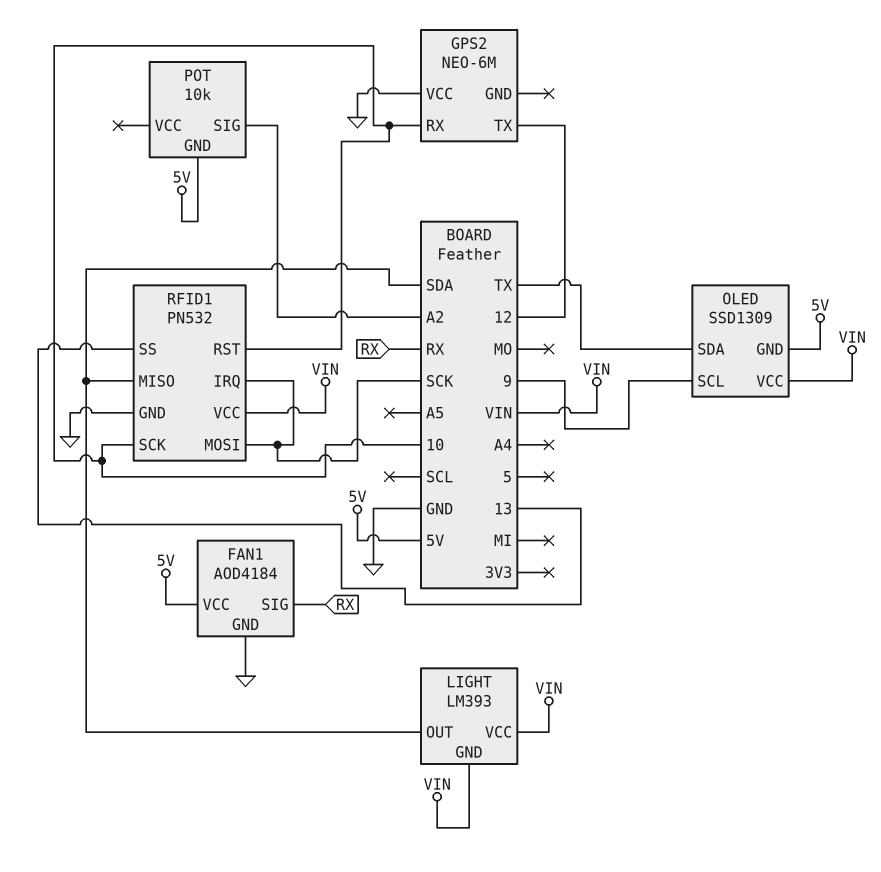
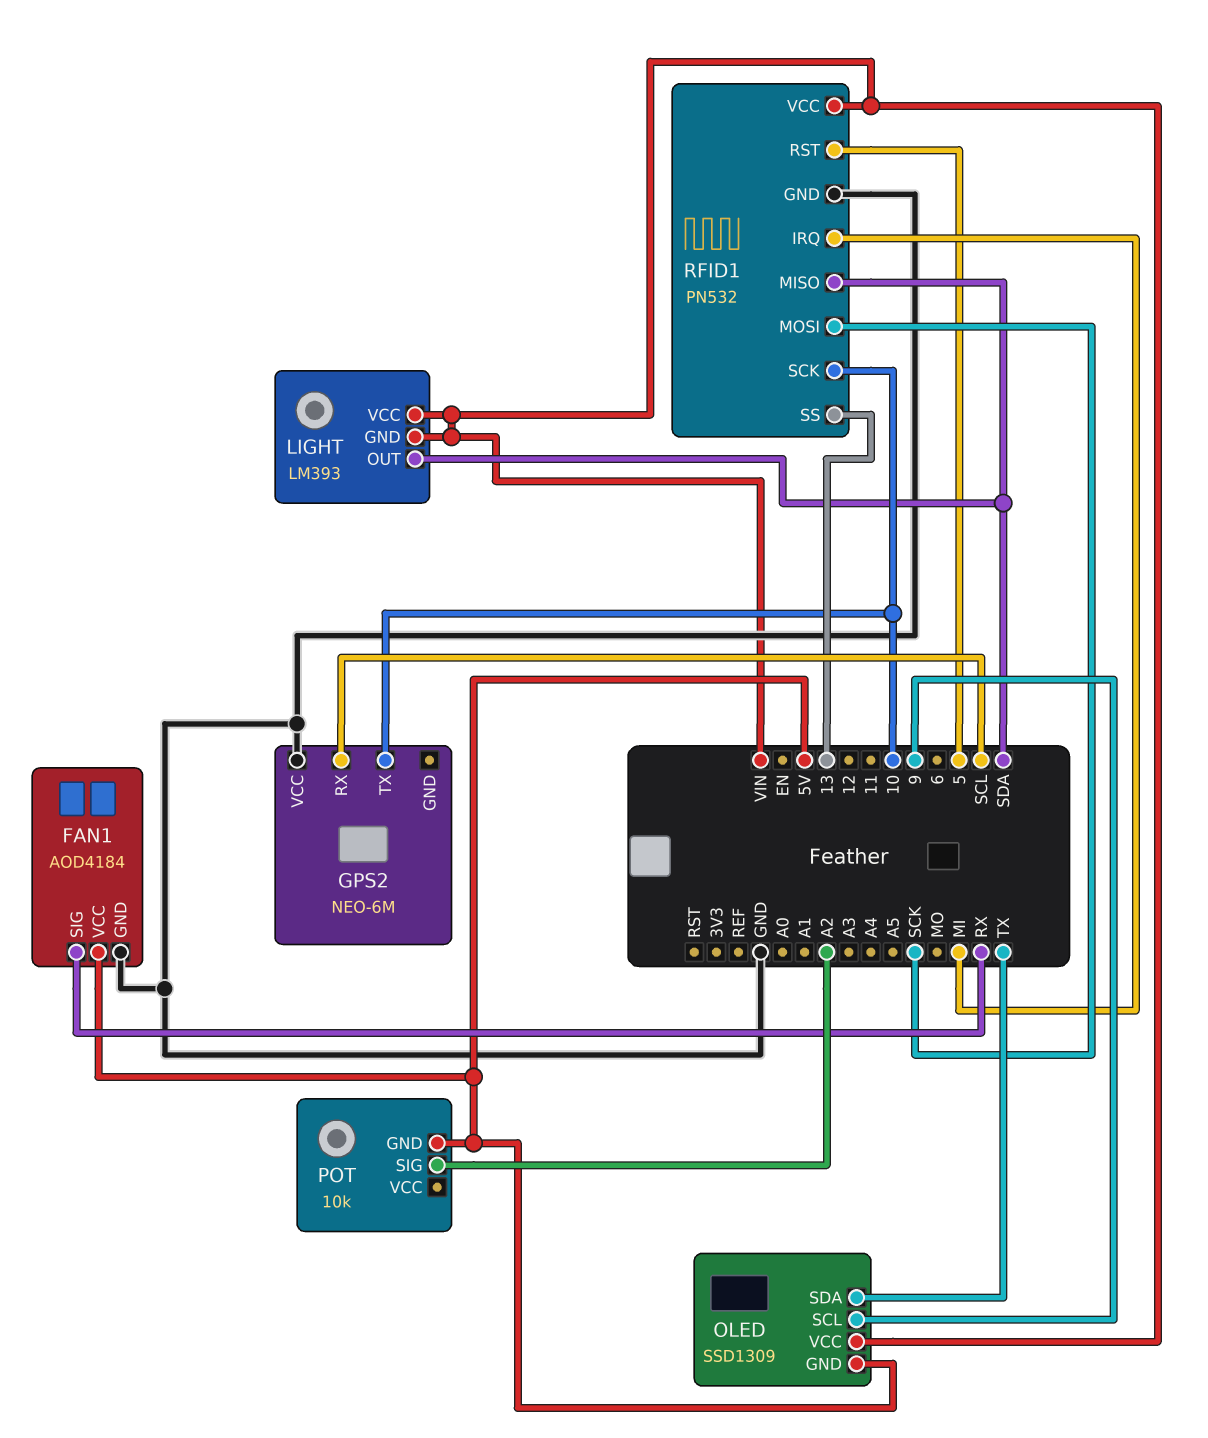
GPS2 pin RX: 10 -> SCL
GPS2 pin TX: 12 -> 10
RFID1 pin IRQ: SCK -> MI
RFID1 pin RST: 10 -> 5

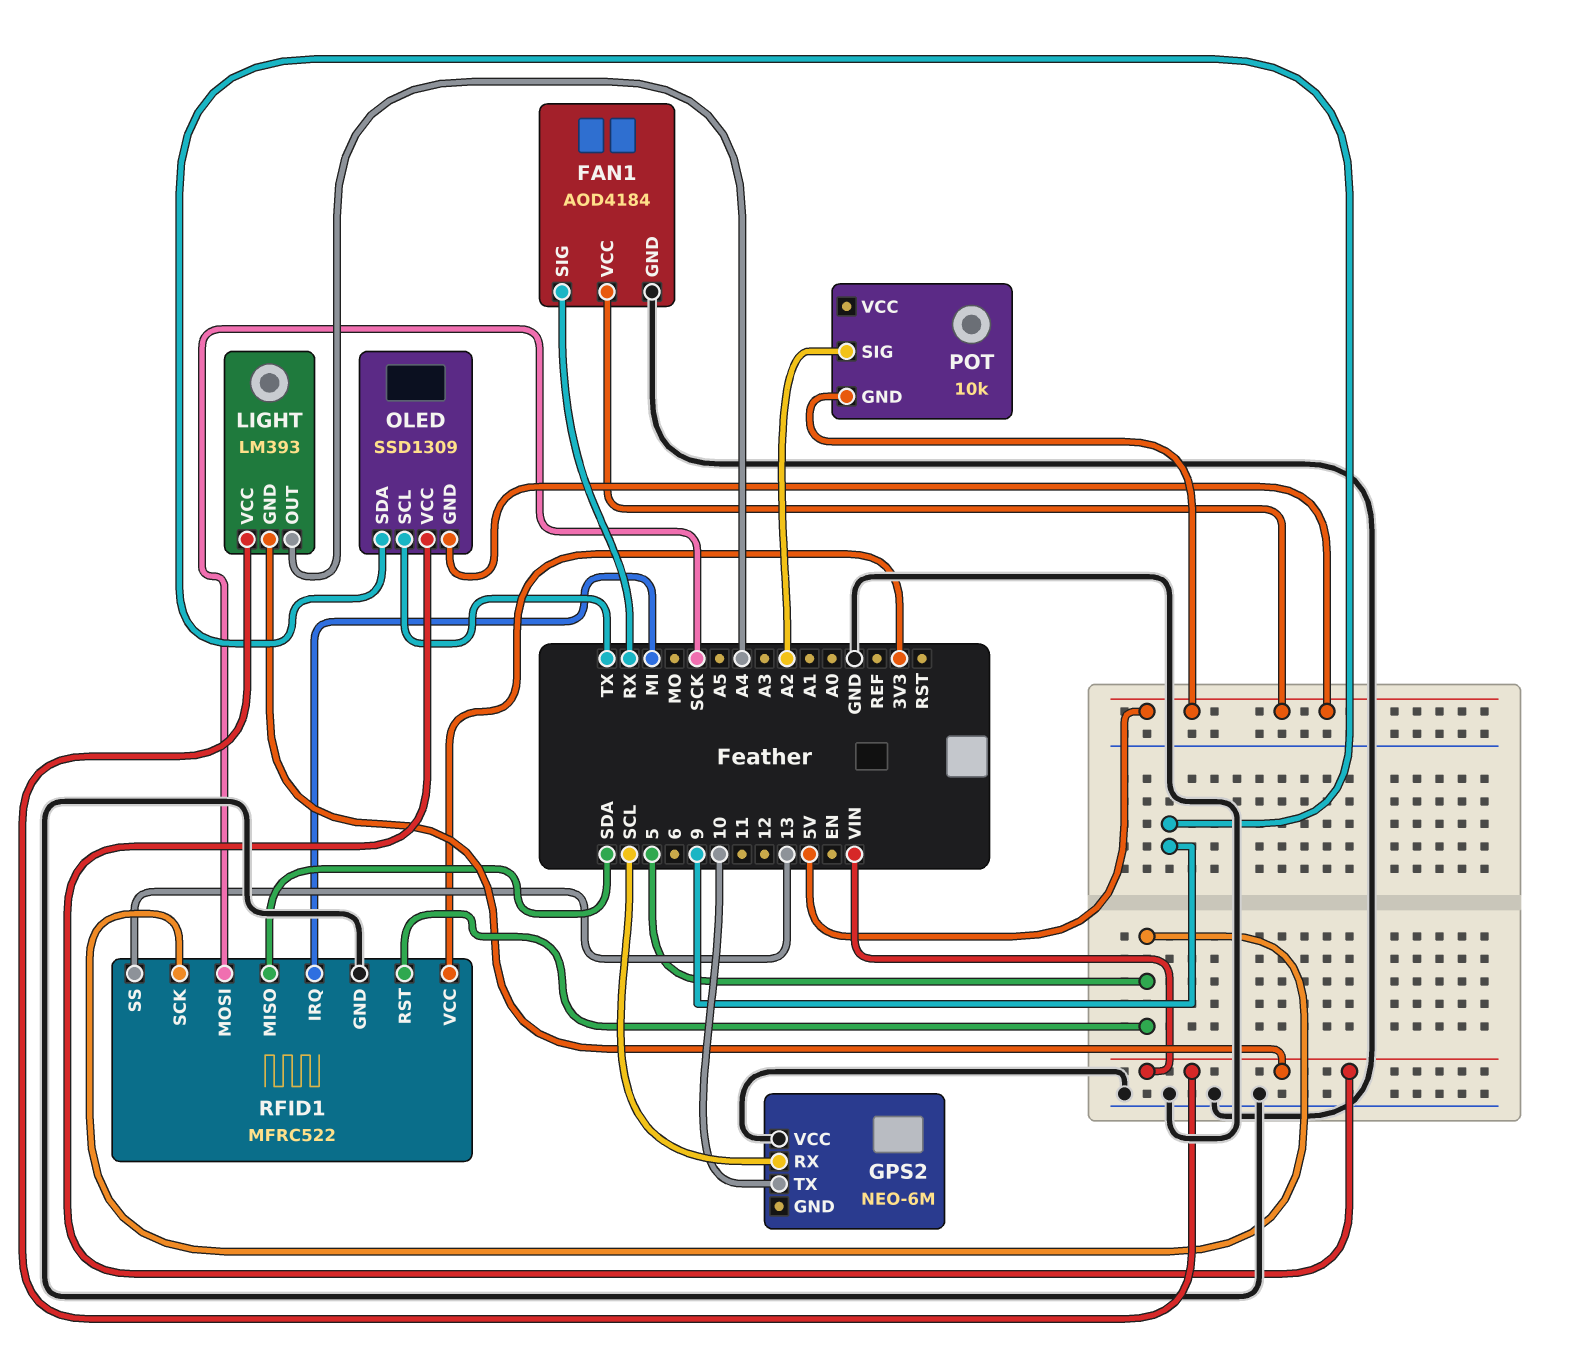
LIGHT pin OUT: SDA -> A4
OLED pin SCL: 9 -> TX
OLED pin SDA: TX -> 9
RFID1: PN532 -> MFRC522
RFID1 pin SCK: 10 -> 5
RFID1 pin VCC: VIN -> 3V3

